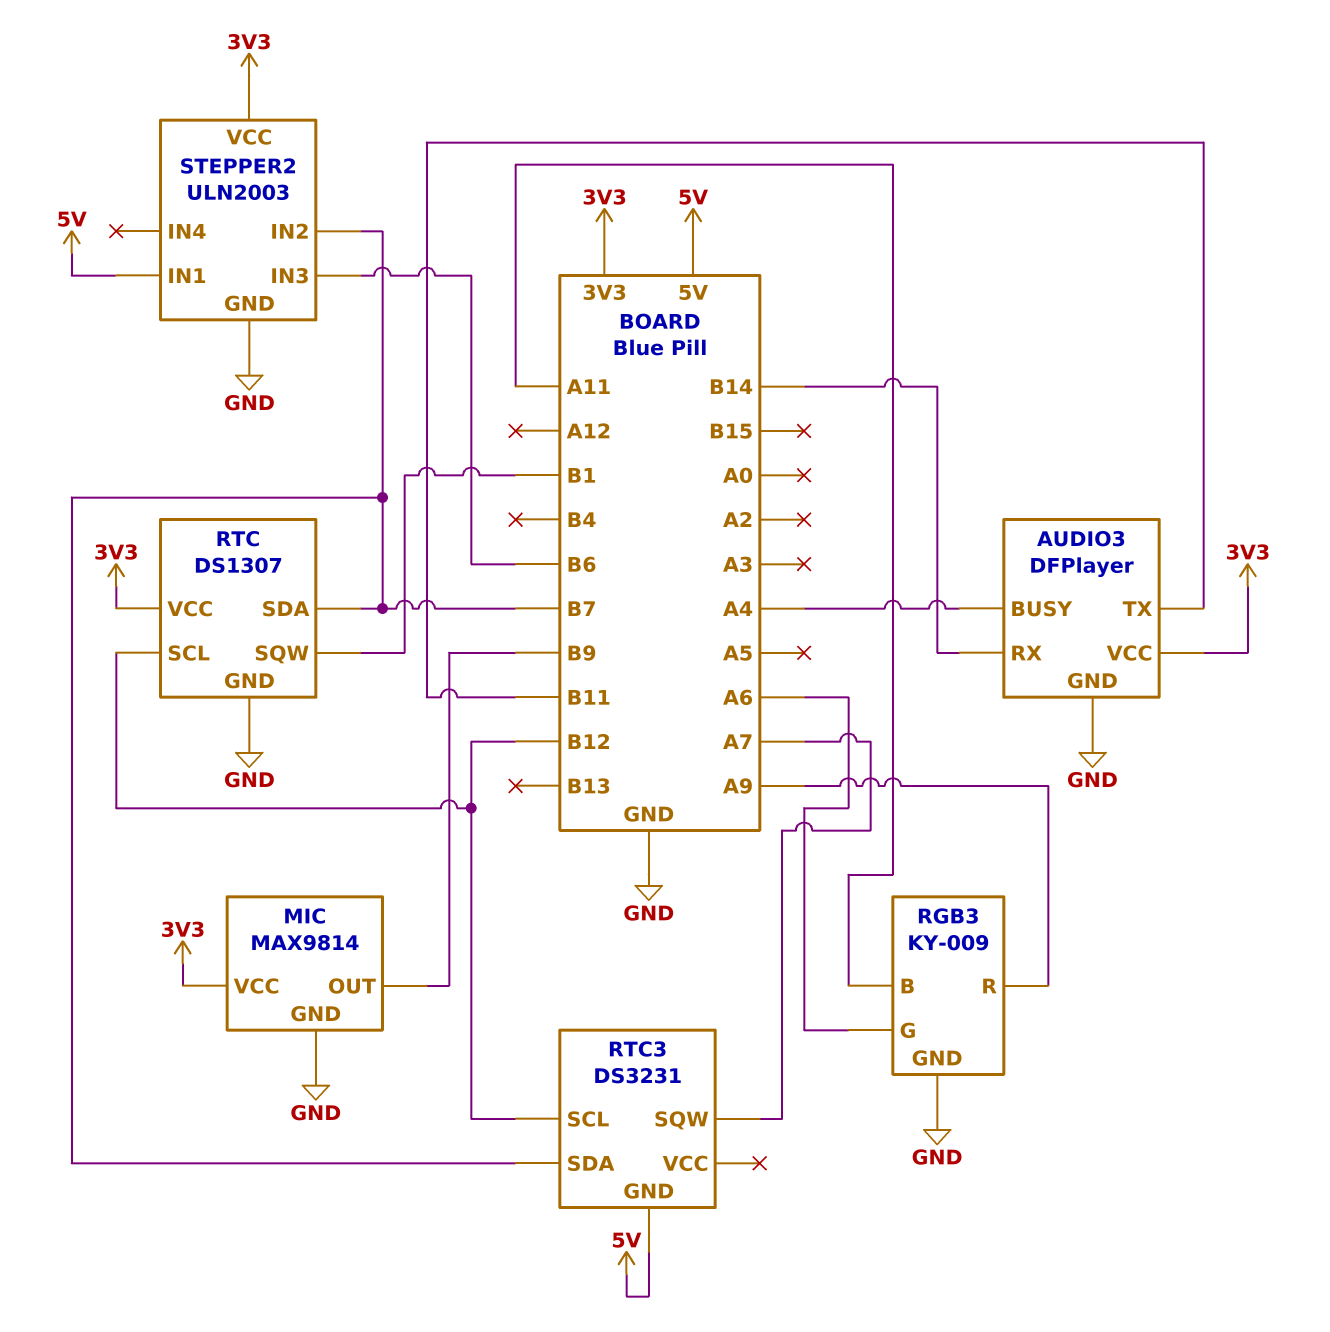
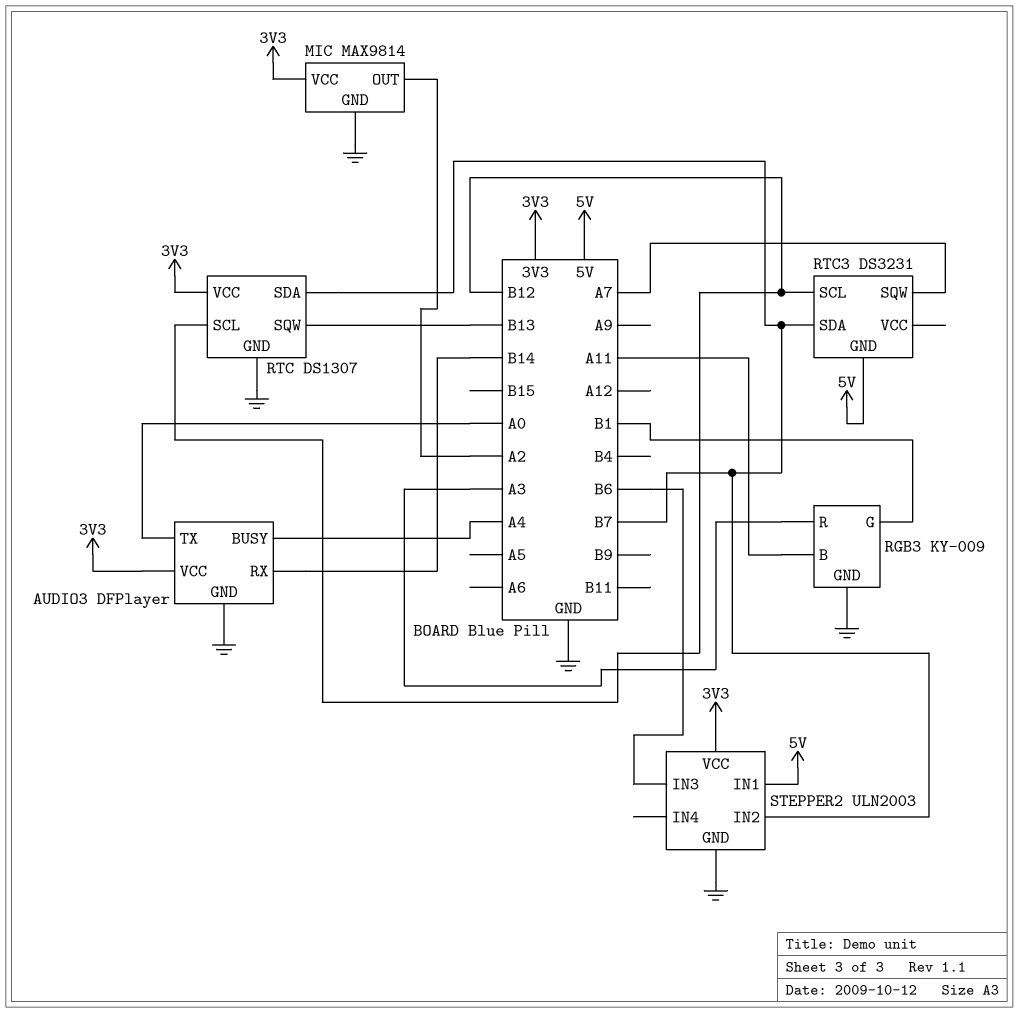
AUDIO3 pin TX: B11 -> A0
MIC pin OUT: B9 -> A2
RGB3 pin G: A6 -> B1
RGB3 pin R: A9 -> A3
RTC pin SQW: B1 -> B13

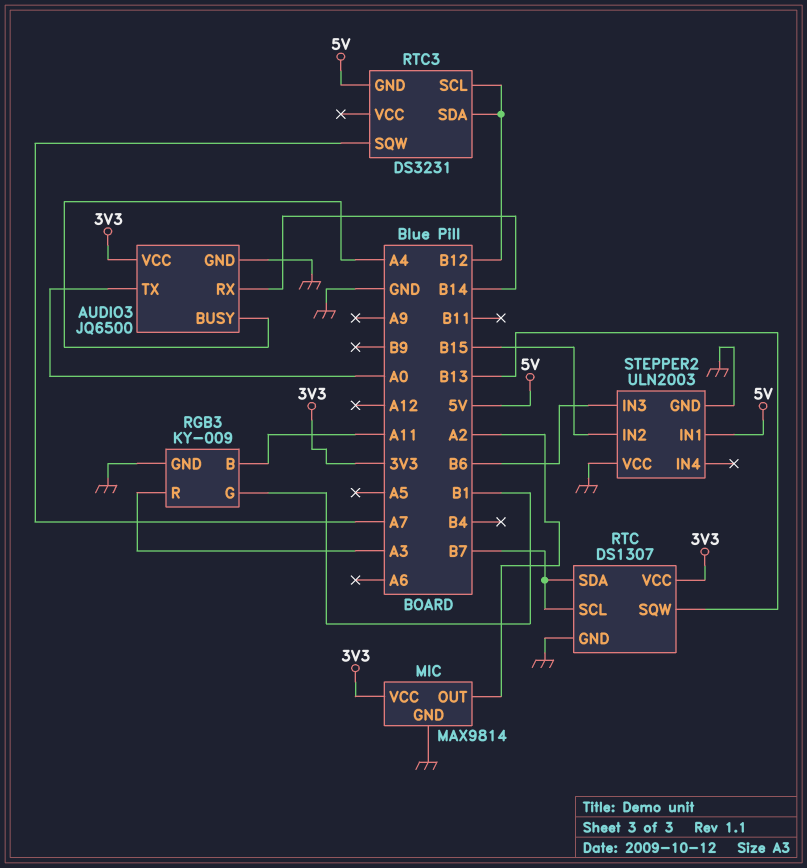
AUDIO3: DFPlayer -> JQ6500
RTC pin SCL: B12 -> B7
RTC3 pin SDA: B7 -> B12
STEPPER2 pin IN2: B7 -> B15
STEPPER2 pin VCC: 3V3 -> GND

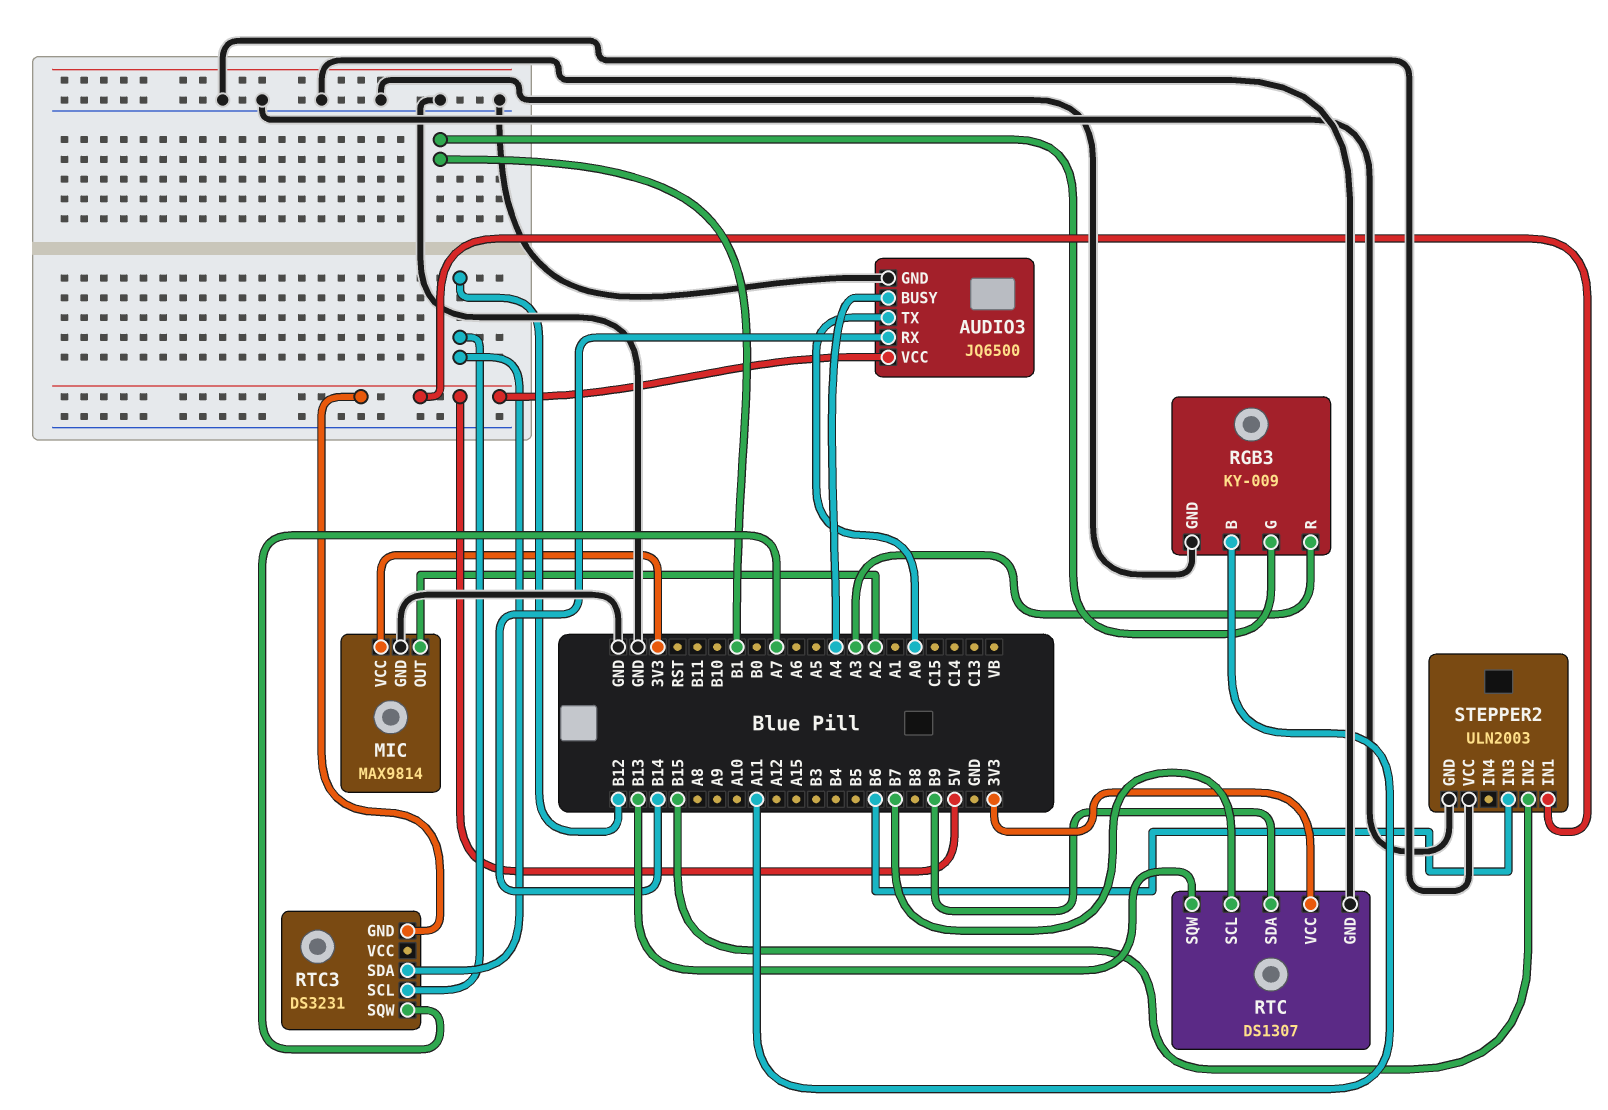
AUDIO3 pin VCC: 3V3 -> 5V
RTC pin SDA: B7 -> B9

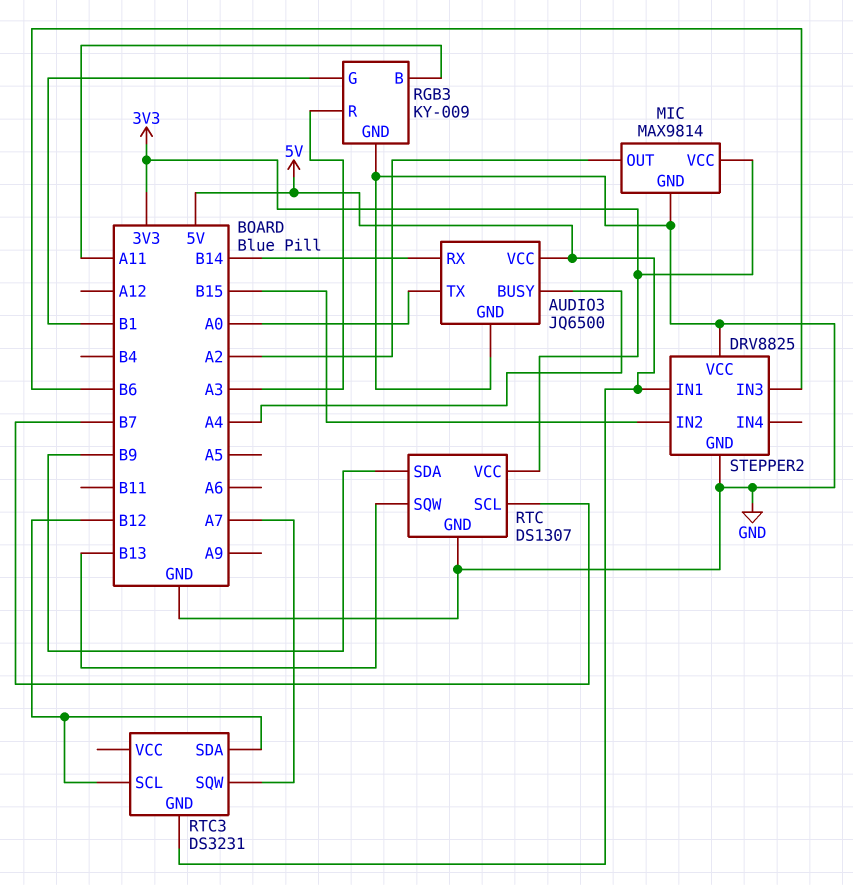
STEPPER2: ULN2003 -> DRV8825

